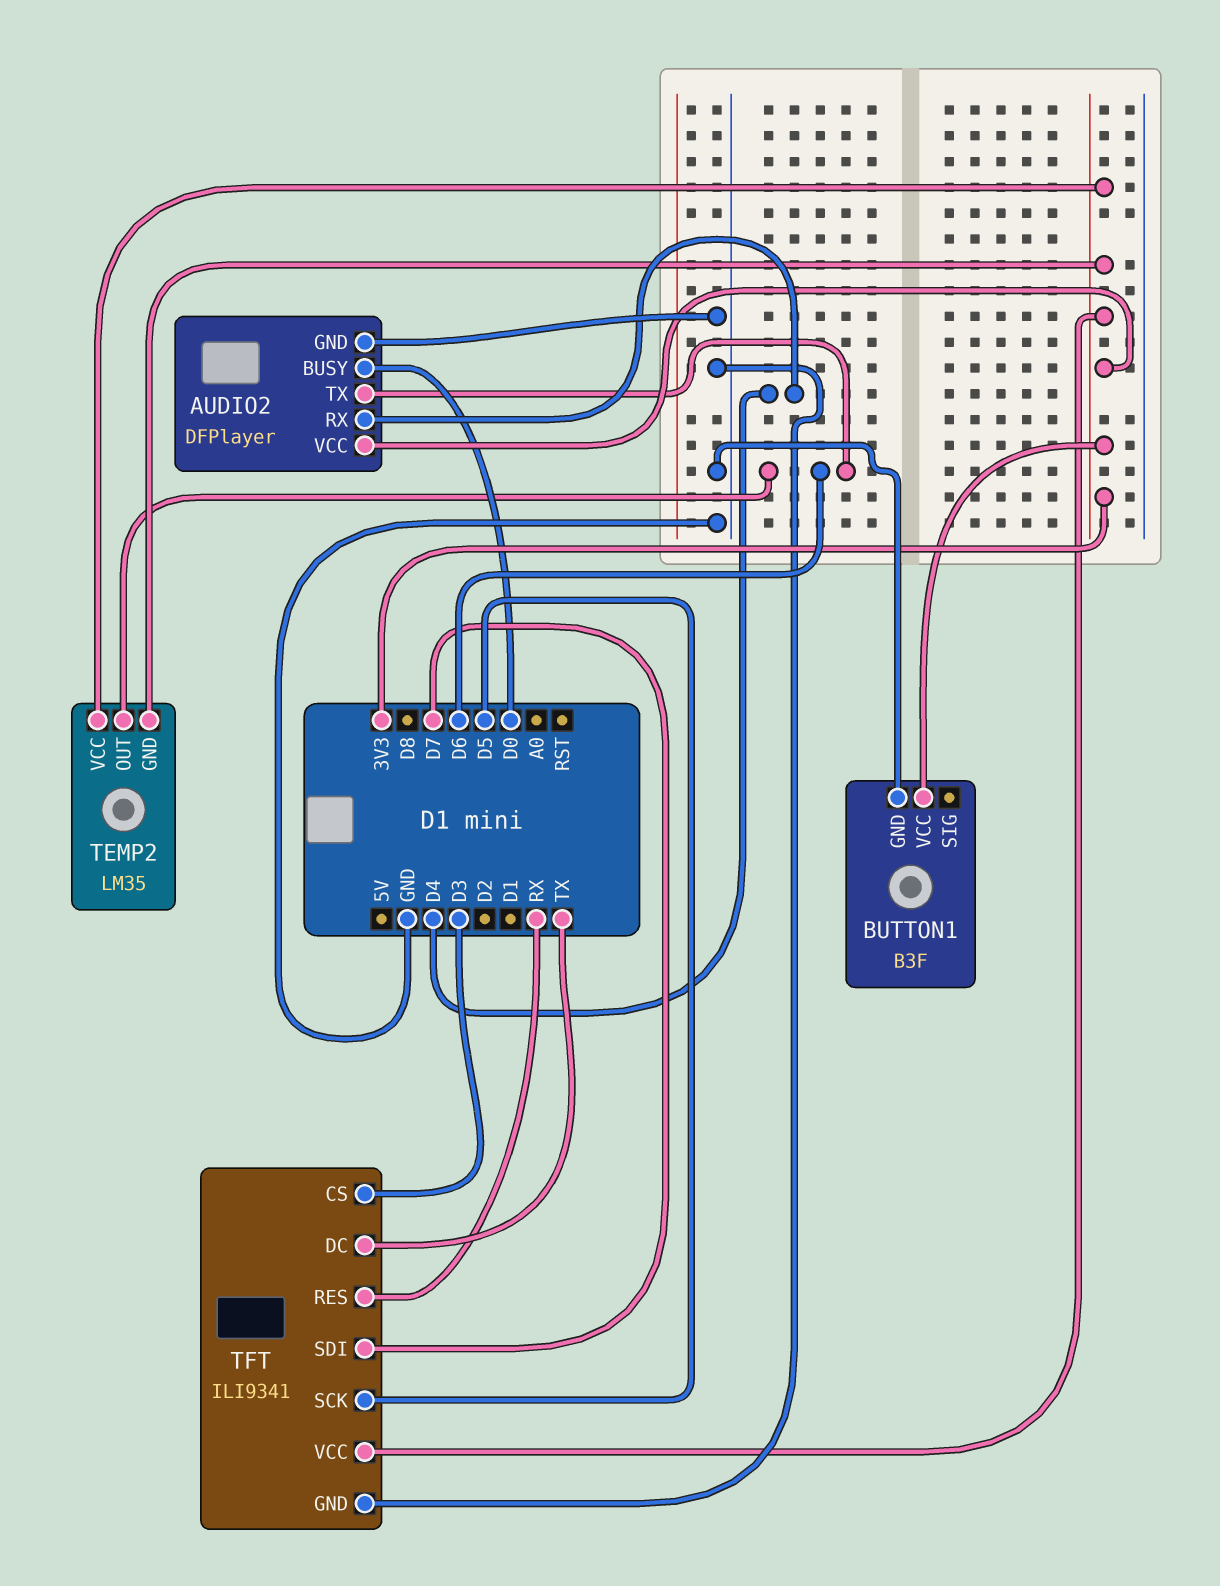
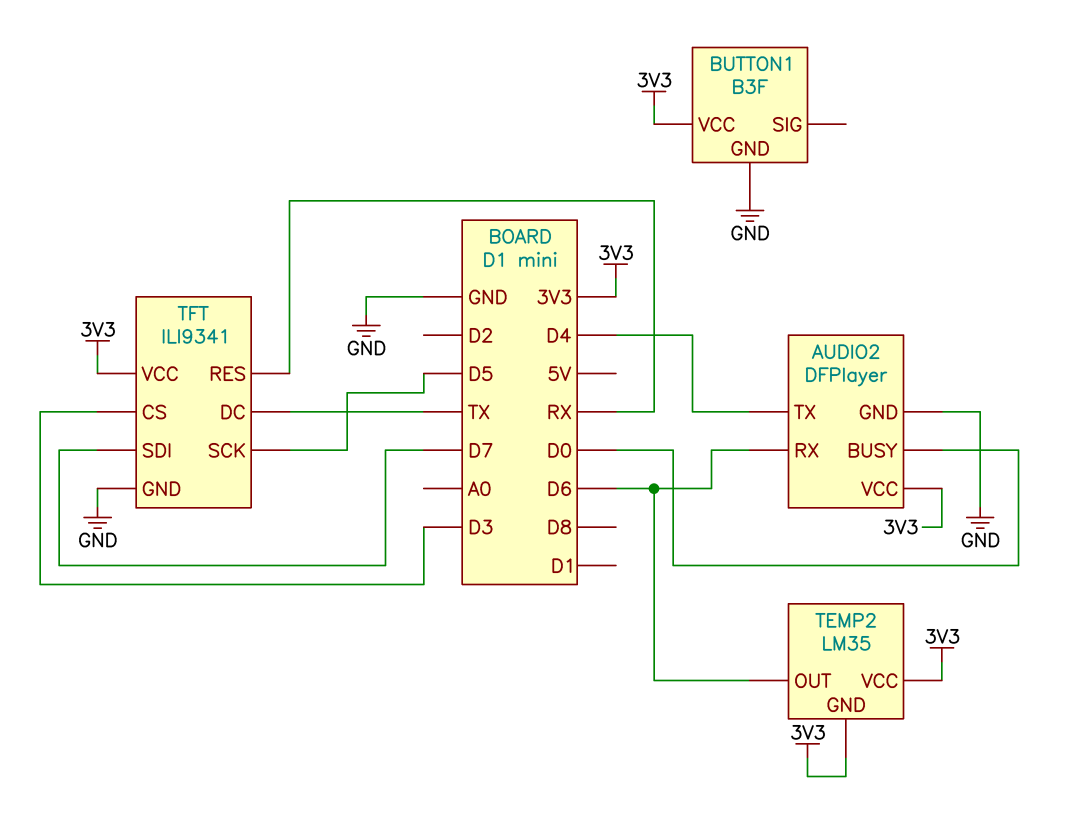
AUDIO2 pin RX: D4 -> D6
AUDIO2 pin TX: D6 -> D4

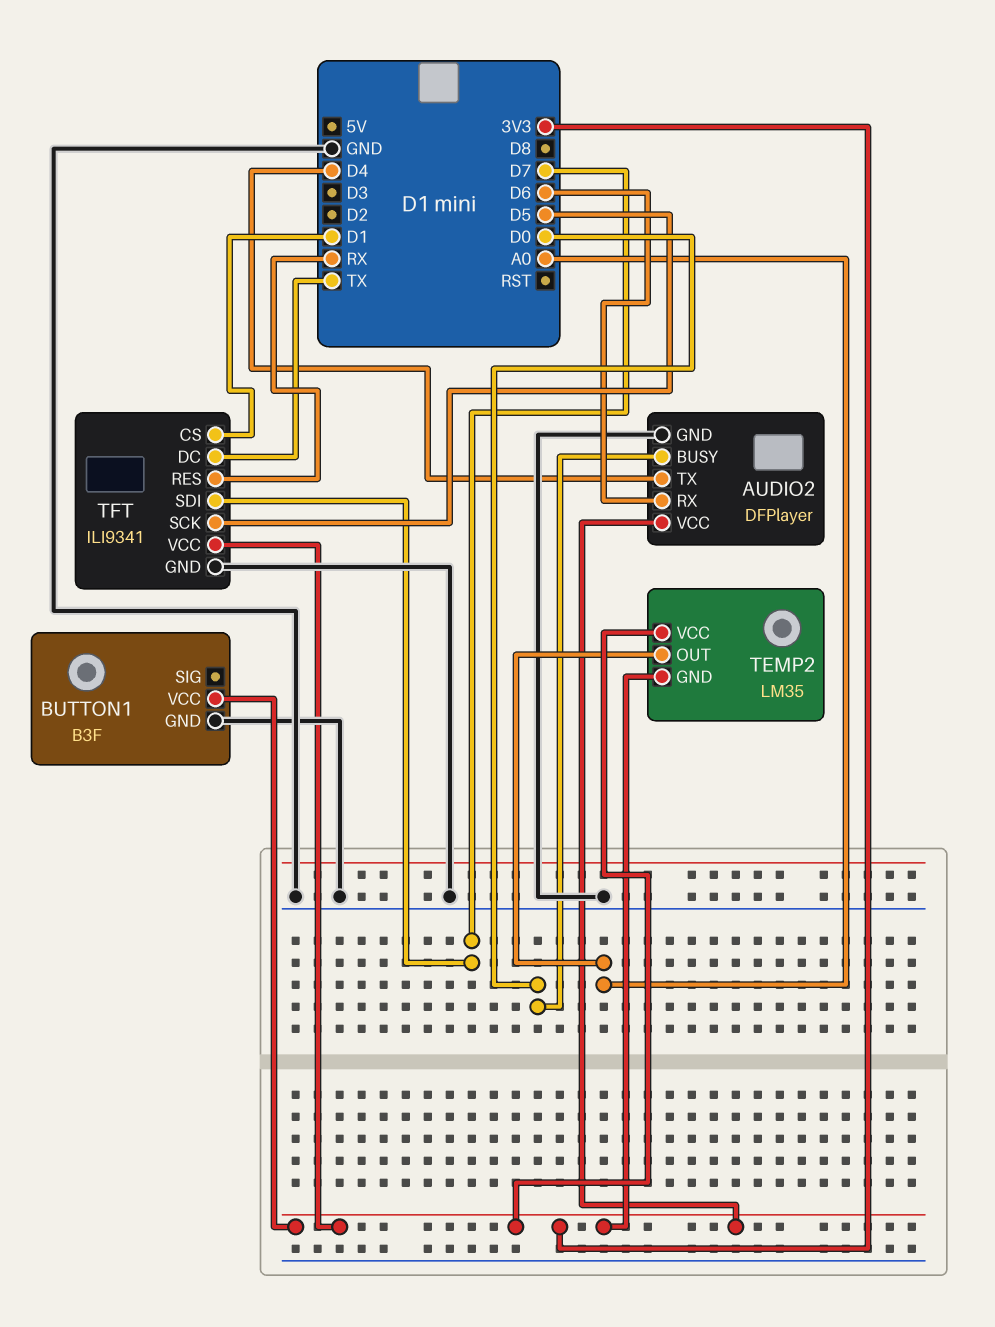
TEMP2 pin OUT: D6 -> A0
TFT pin CS: D3 -> D1

